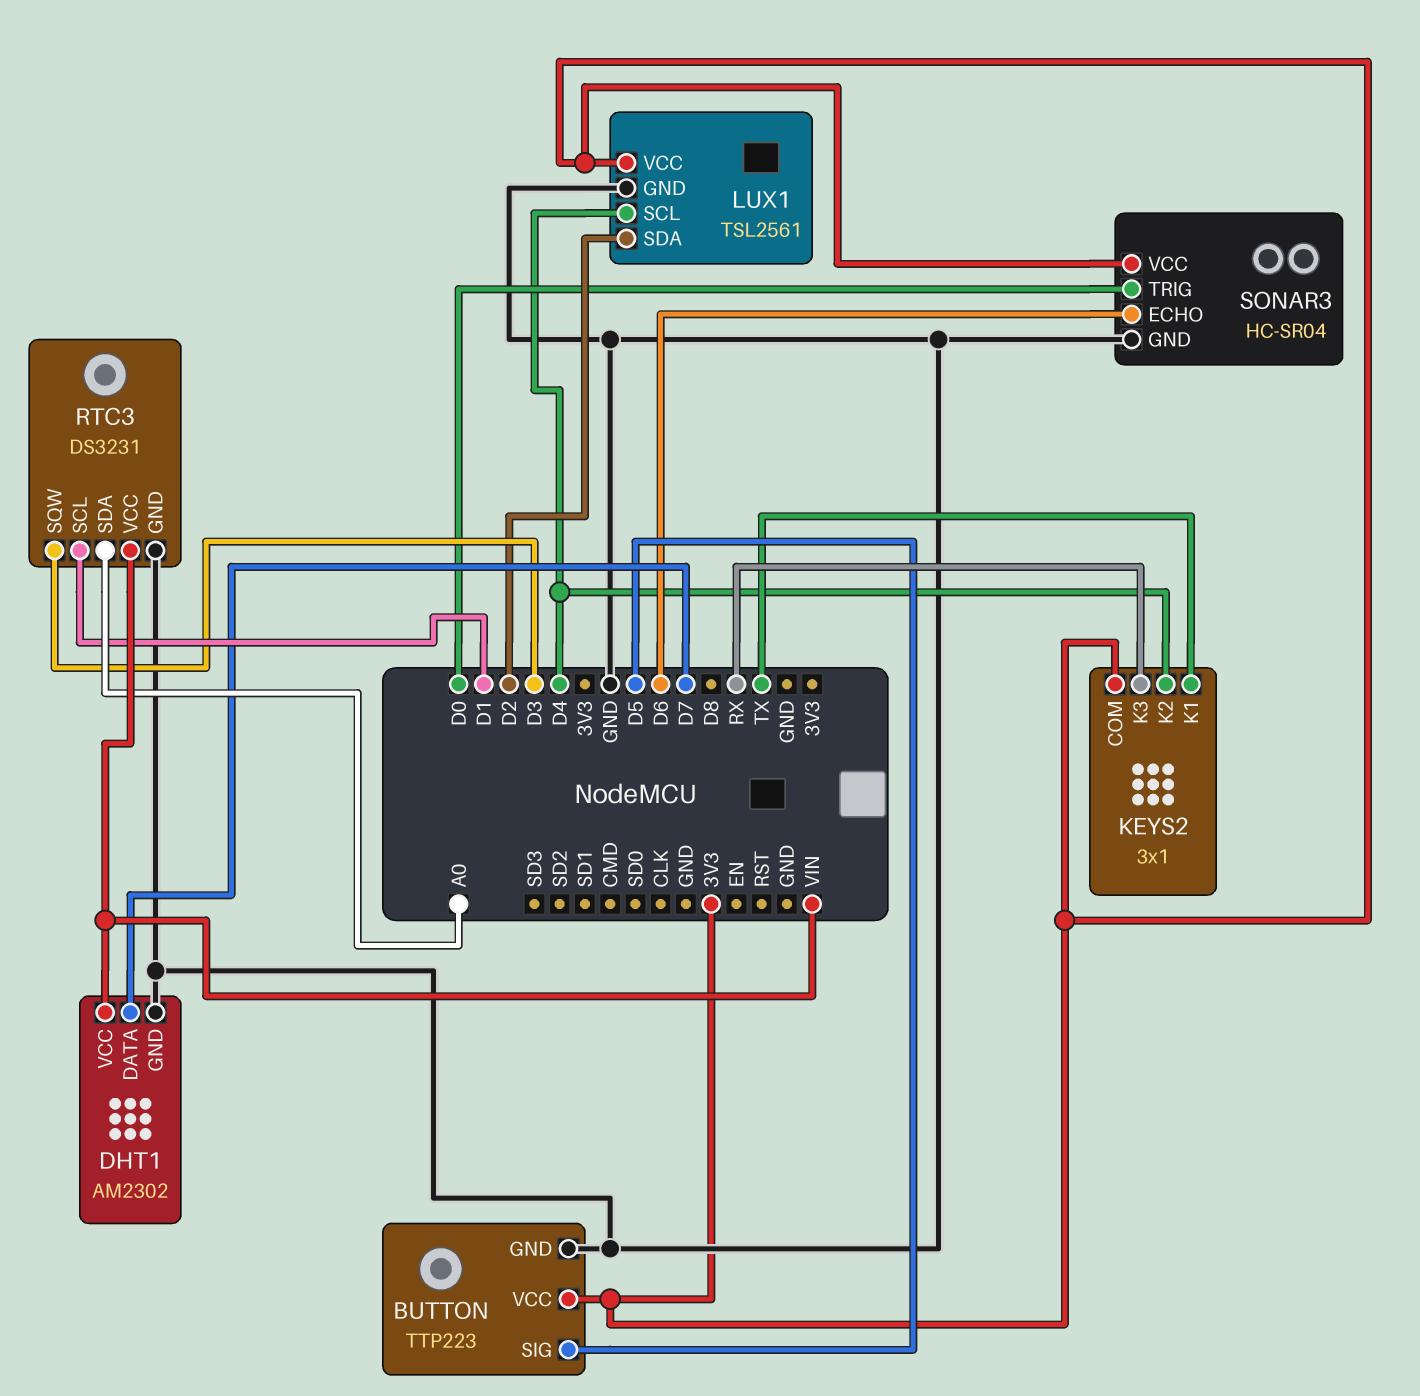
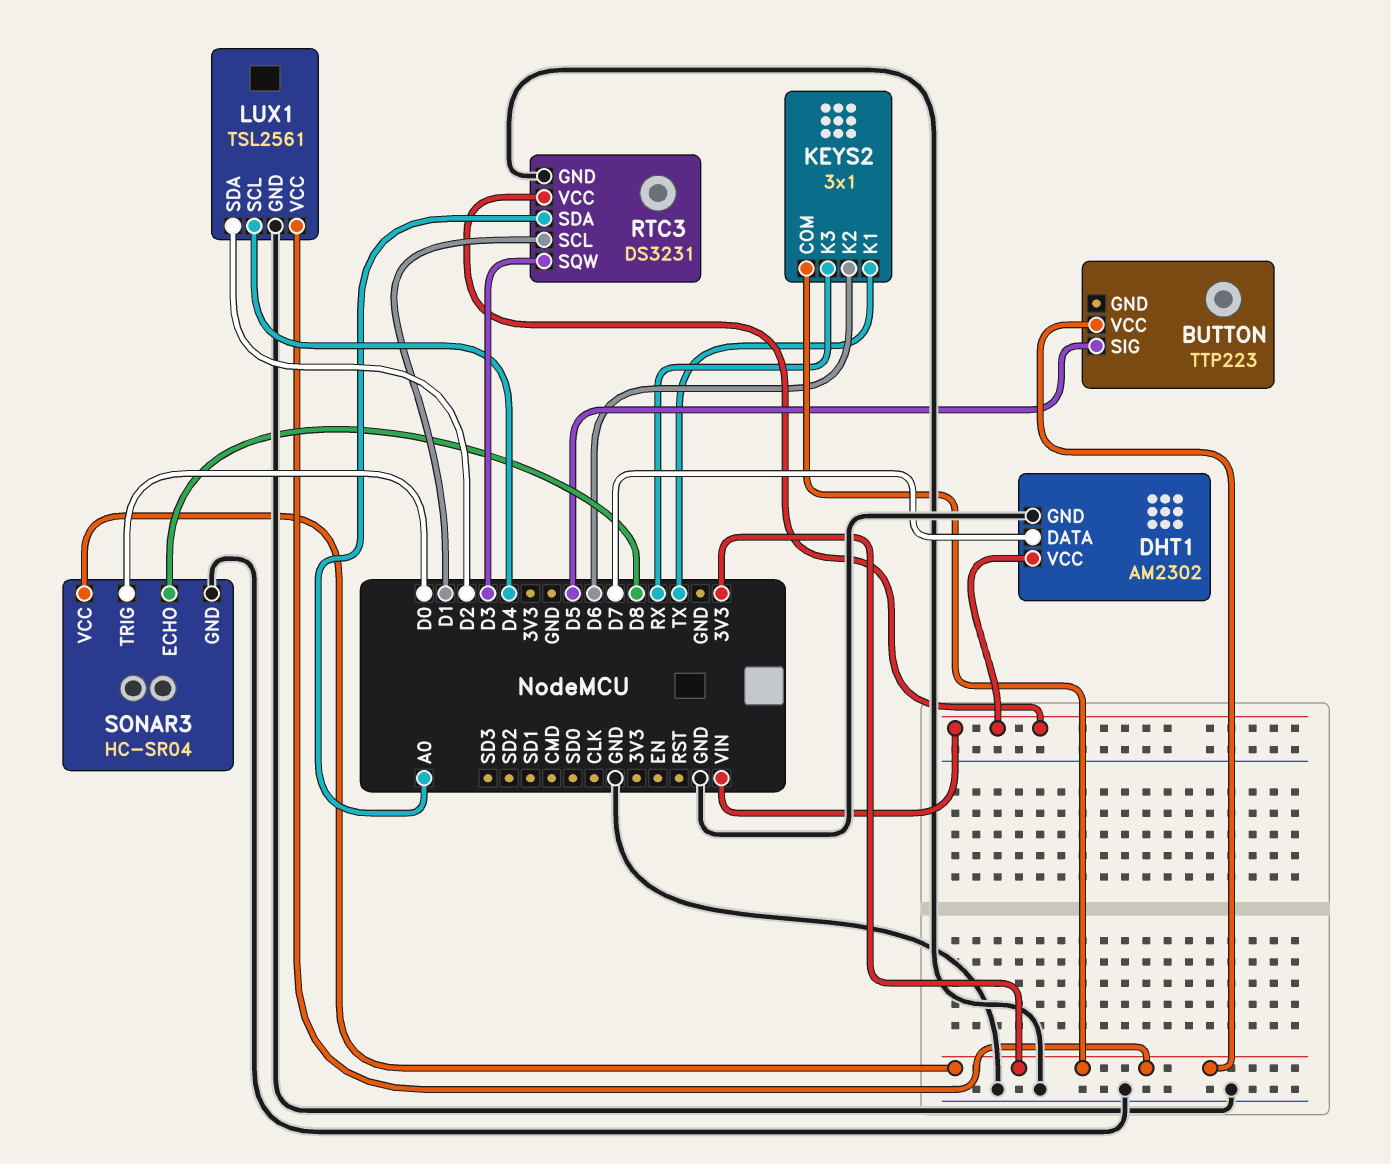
BUTTON pin GND: GND -> none
KEYS2 pin K2: D4 -> D6
SONAR3 pin ECHO: D6 -> D8

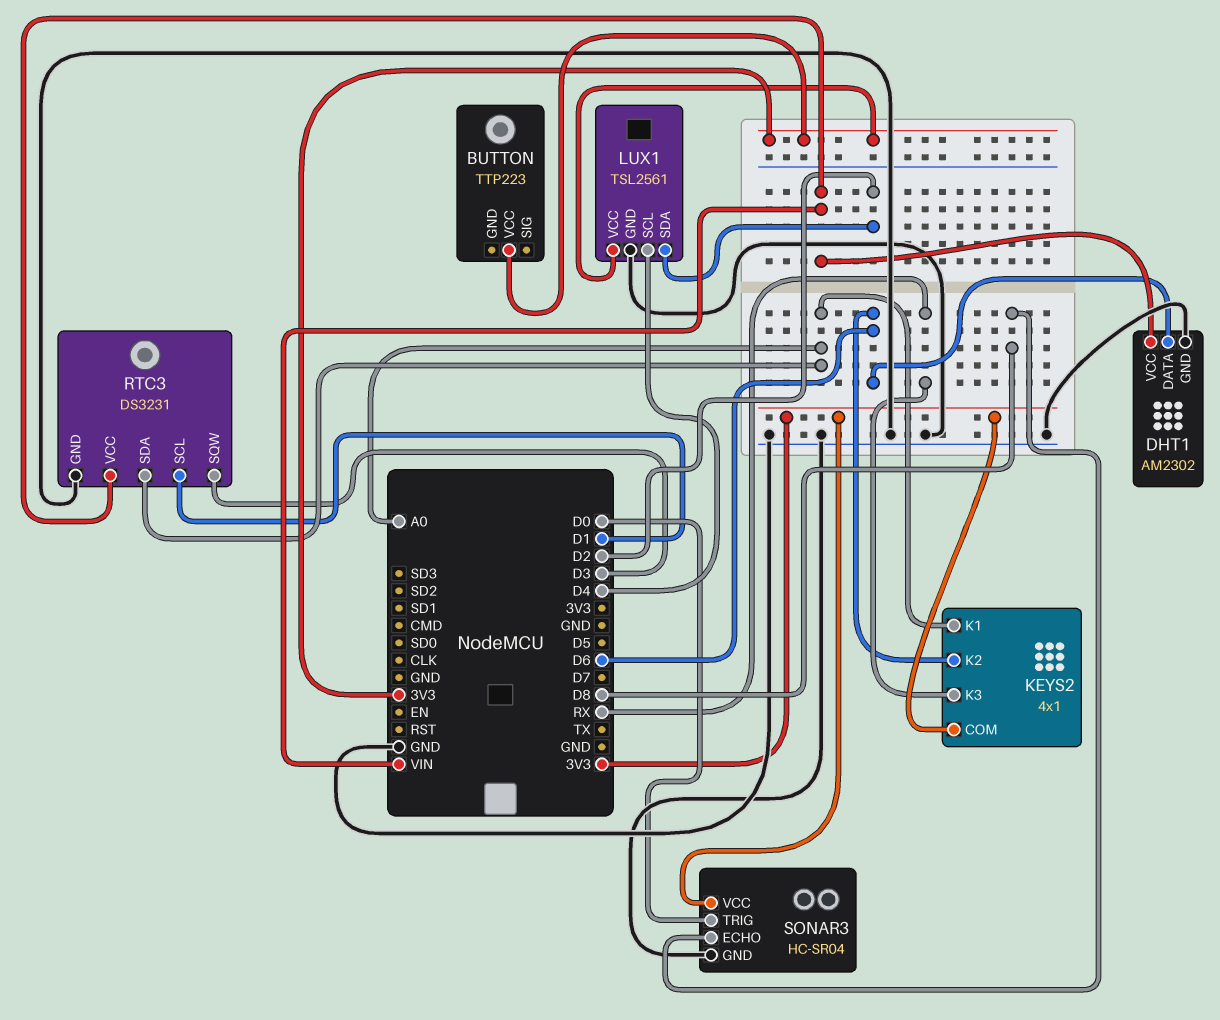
BUTTON pin SIG: D5 -> none
DHT1 pin DATA: D7 -> D6
KEYS2: 3x1 -> 4x1
KEYS2 pin K1: TX -> A0

